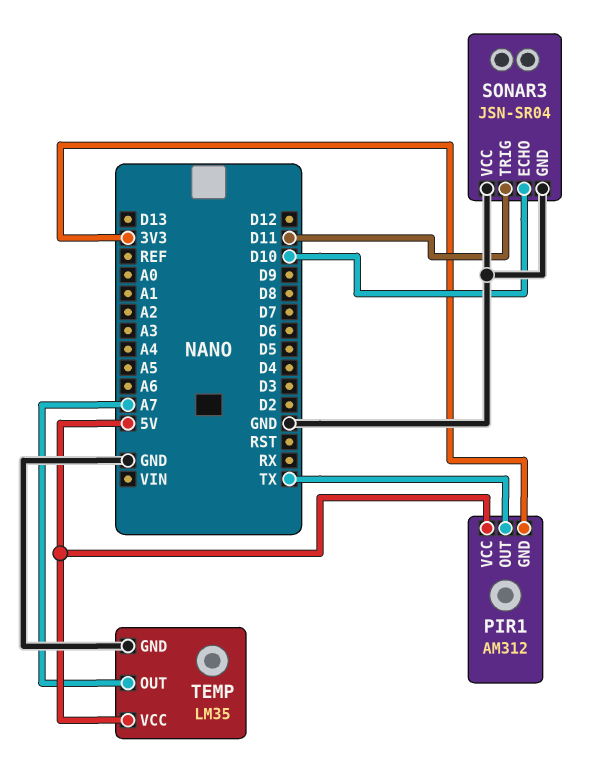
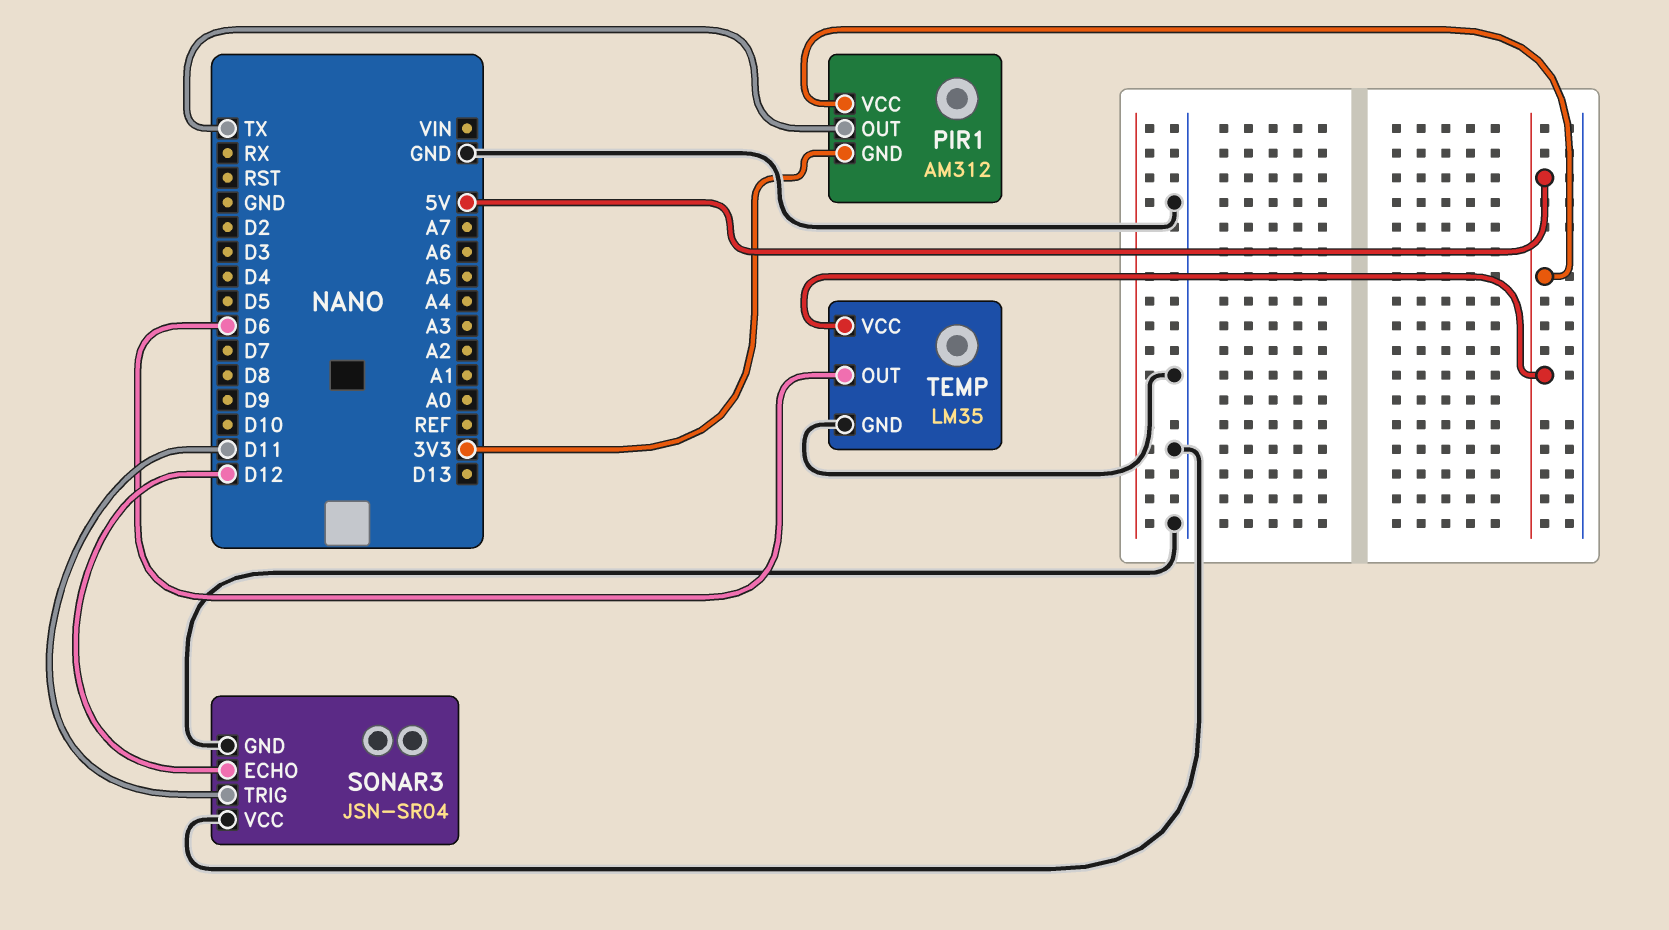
SONAR3 pin ECHO: D10 -> D12
TEMP pin OUT: A7 -> D6

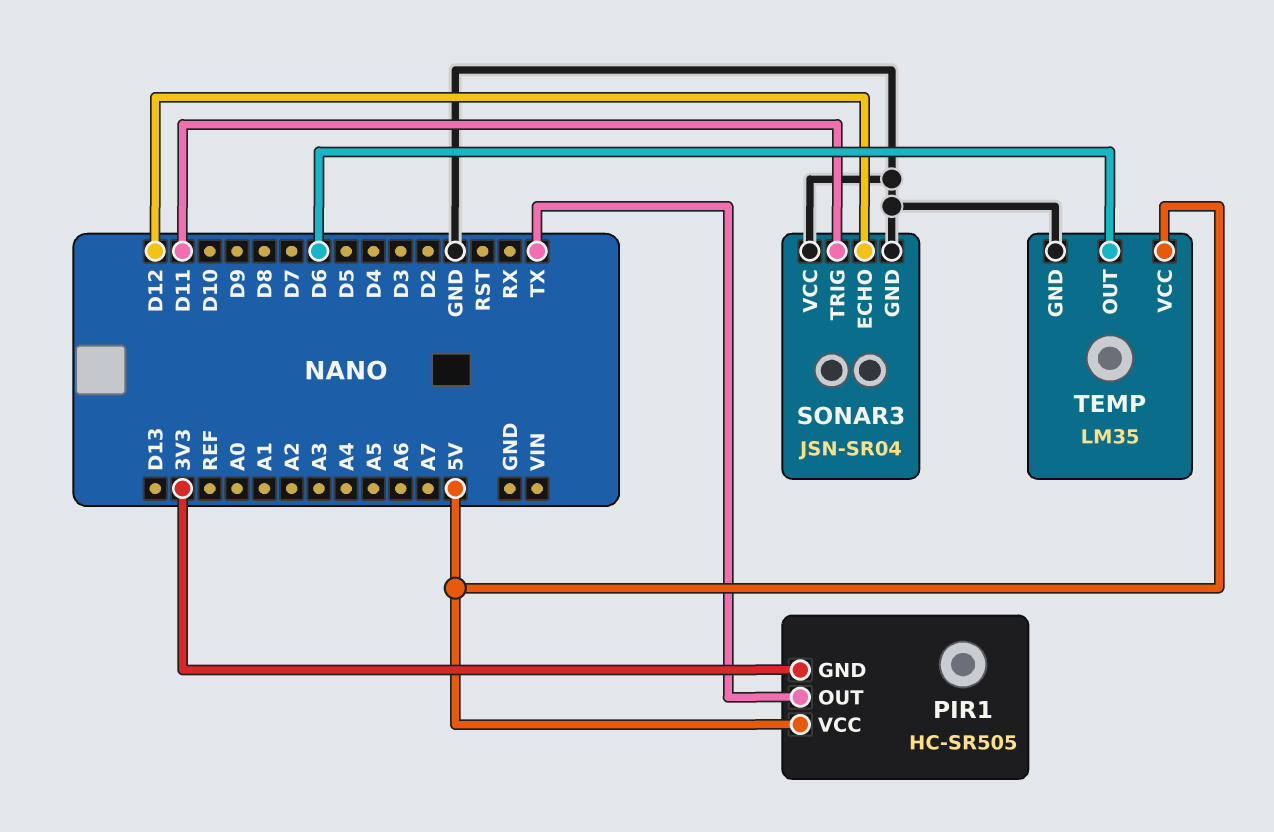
PIR1: AM312 -> HC-SR505

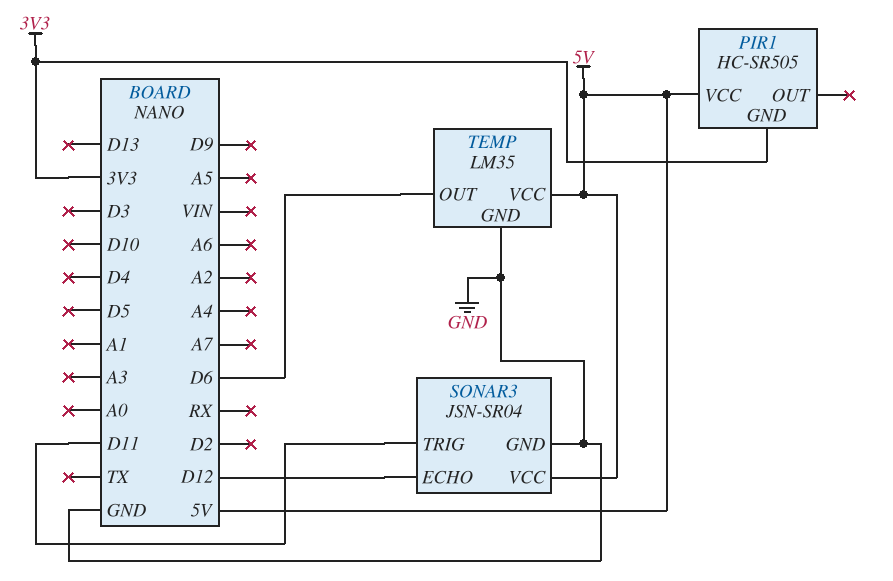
PIR1 pin OUT: TX -> none
SONAR3 pin VCC: GND -> 5V

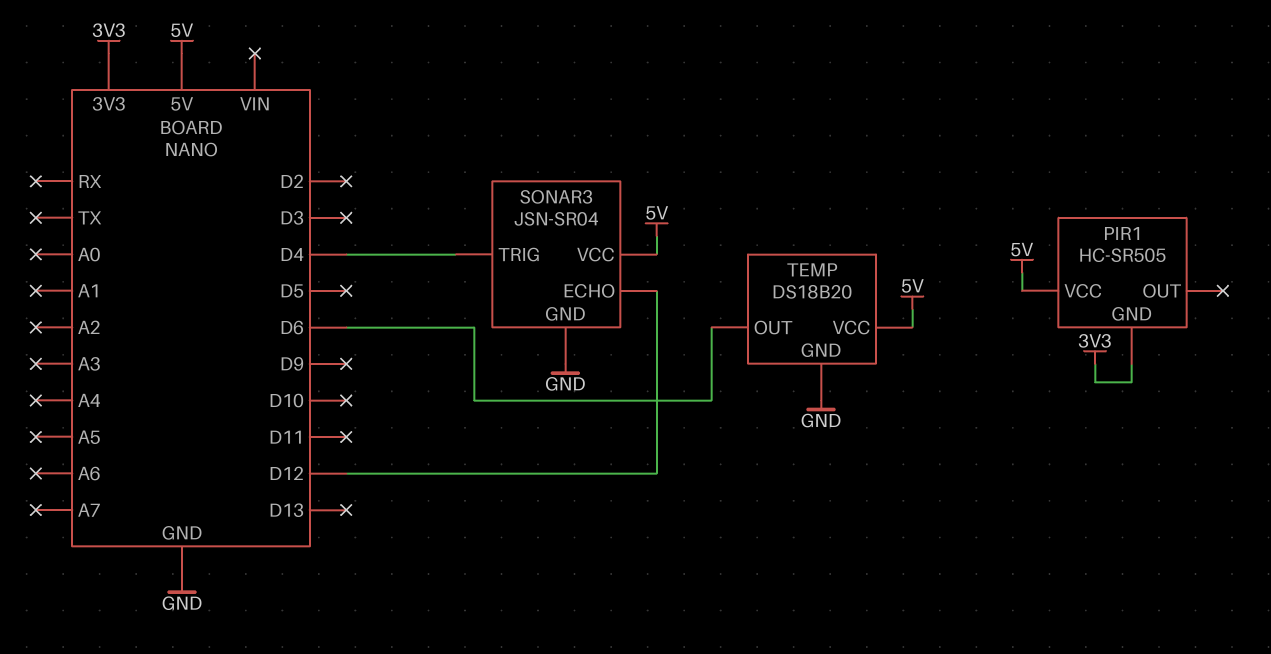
SONAR3 pin TRIG: D11 -> D4
TEMP: LM35 -> DS18B20

